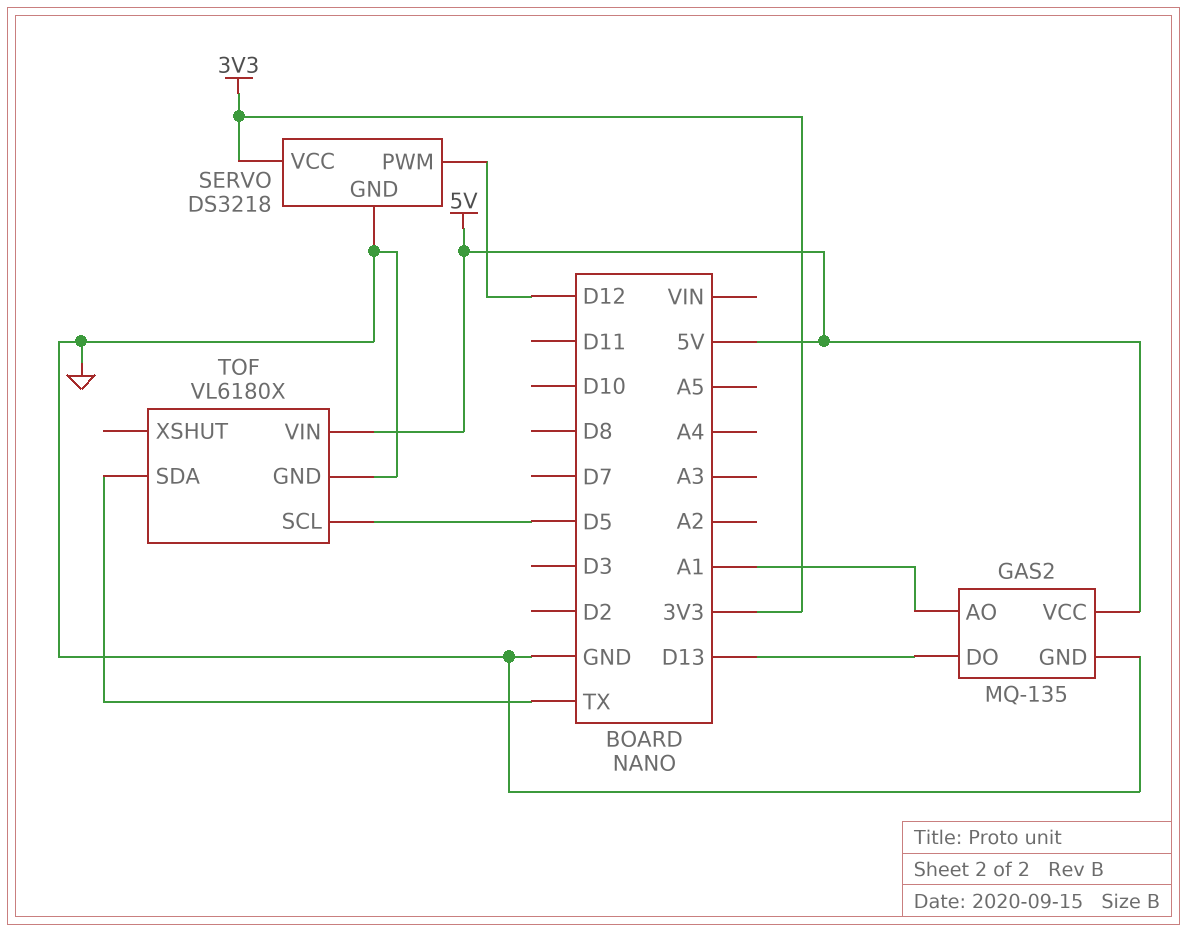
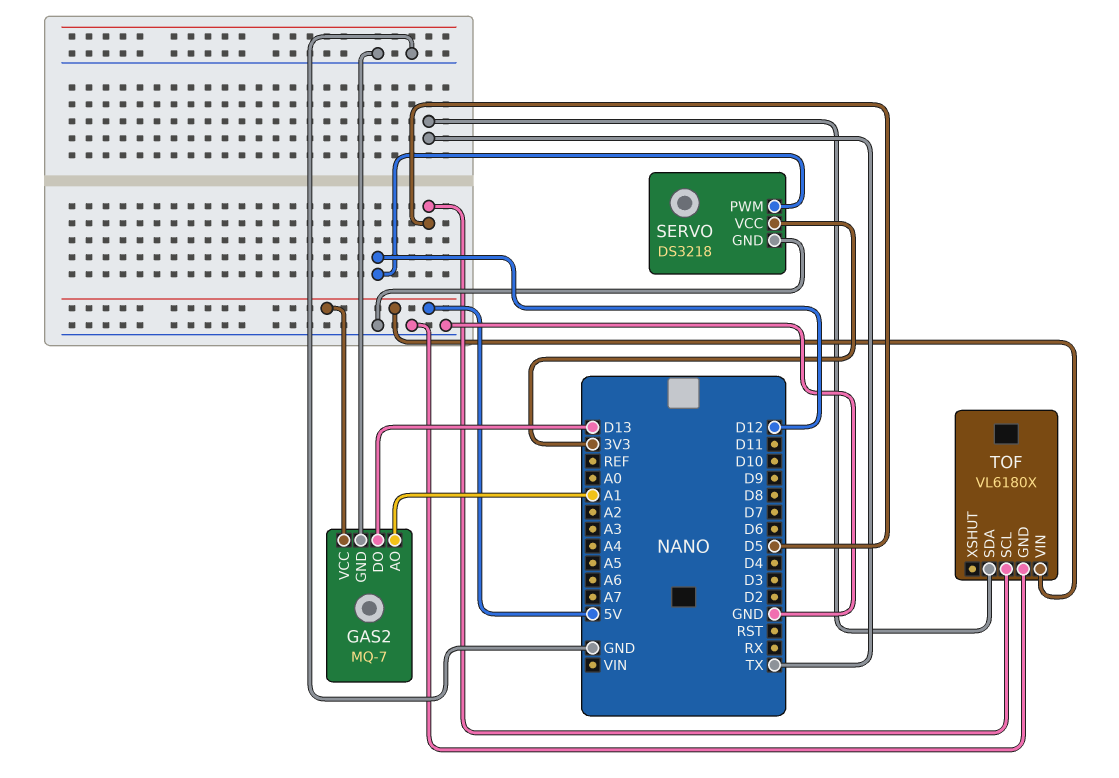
GAS2: MQ-135 -> MQ-7

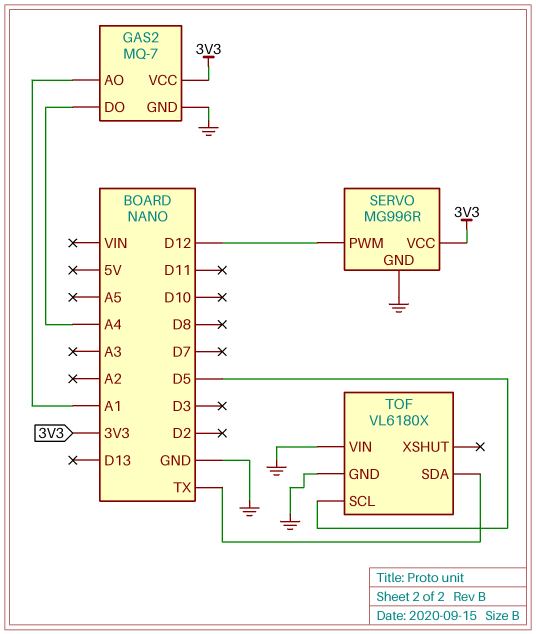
GAS2 pin DO: D13 -> A4
GAS2 pin VCC: 5V -> 3V3
SERVO: DS3218 -> MG996R
TOF pin VIN: 5V -> GND

